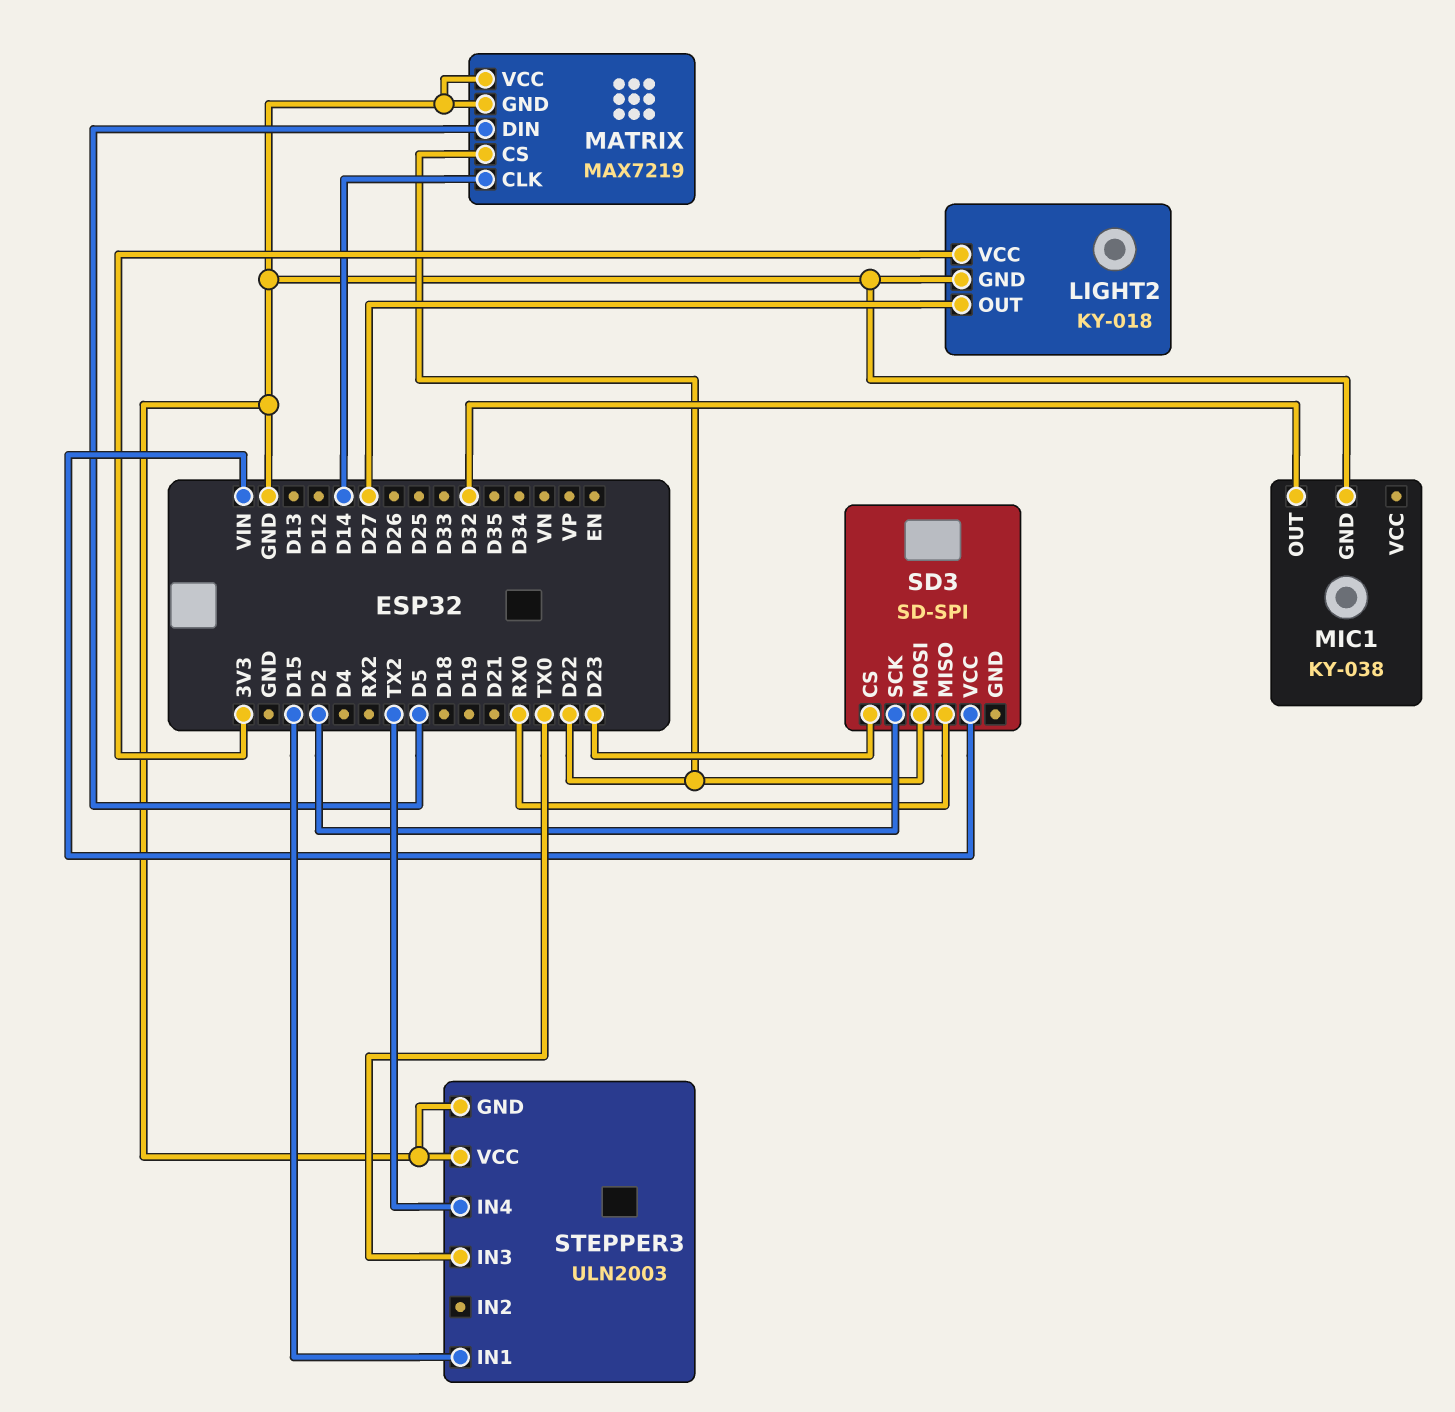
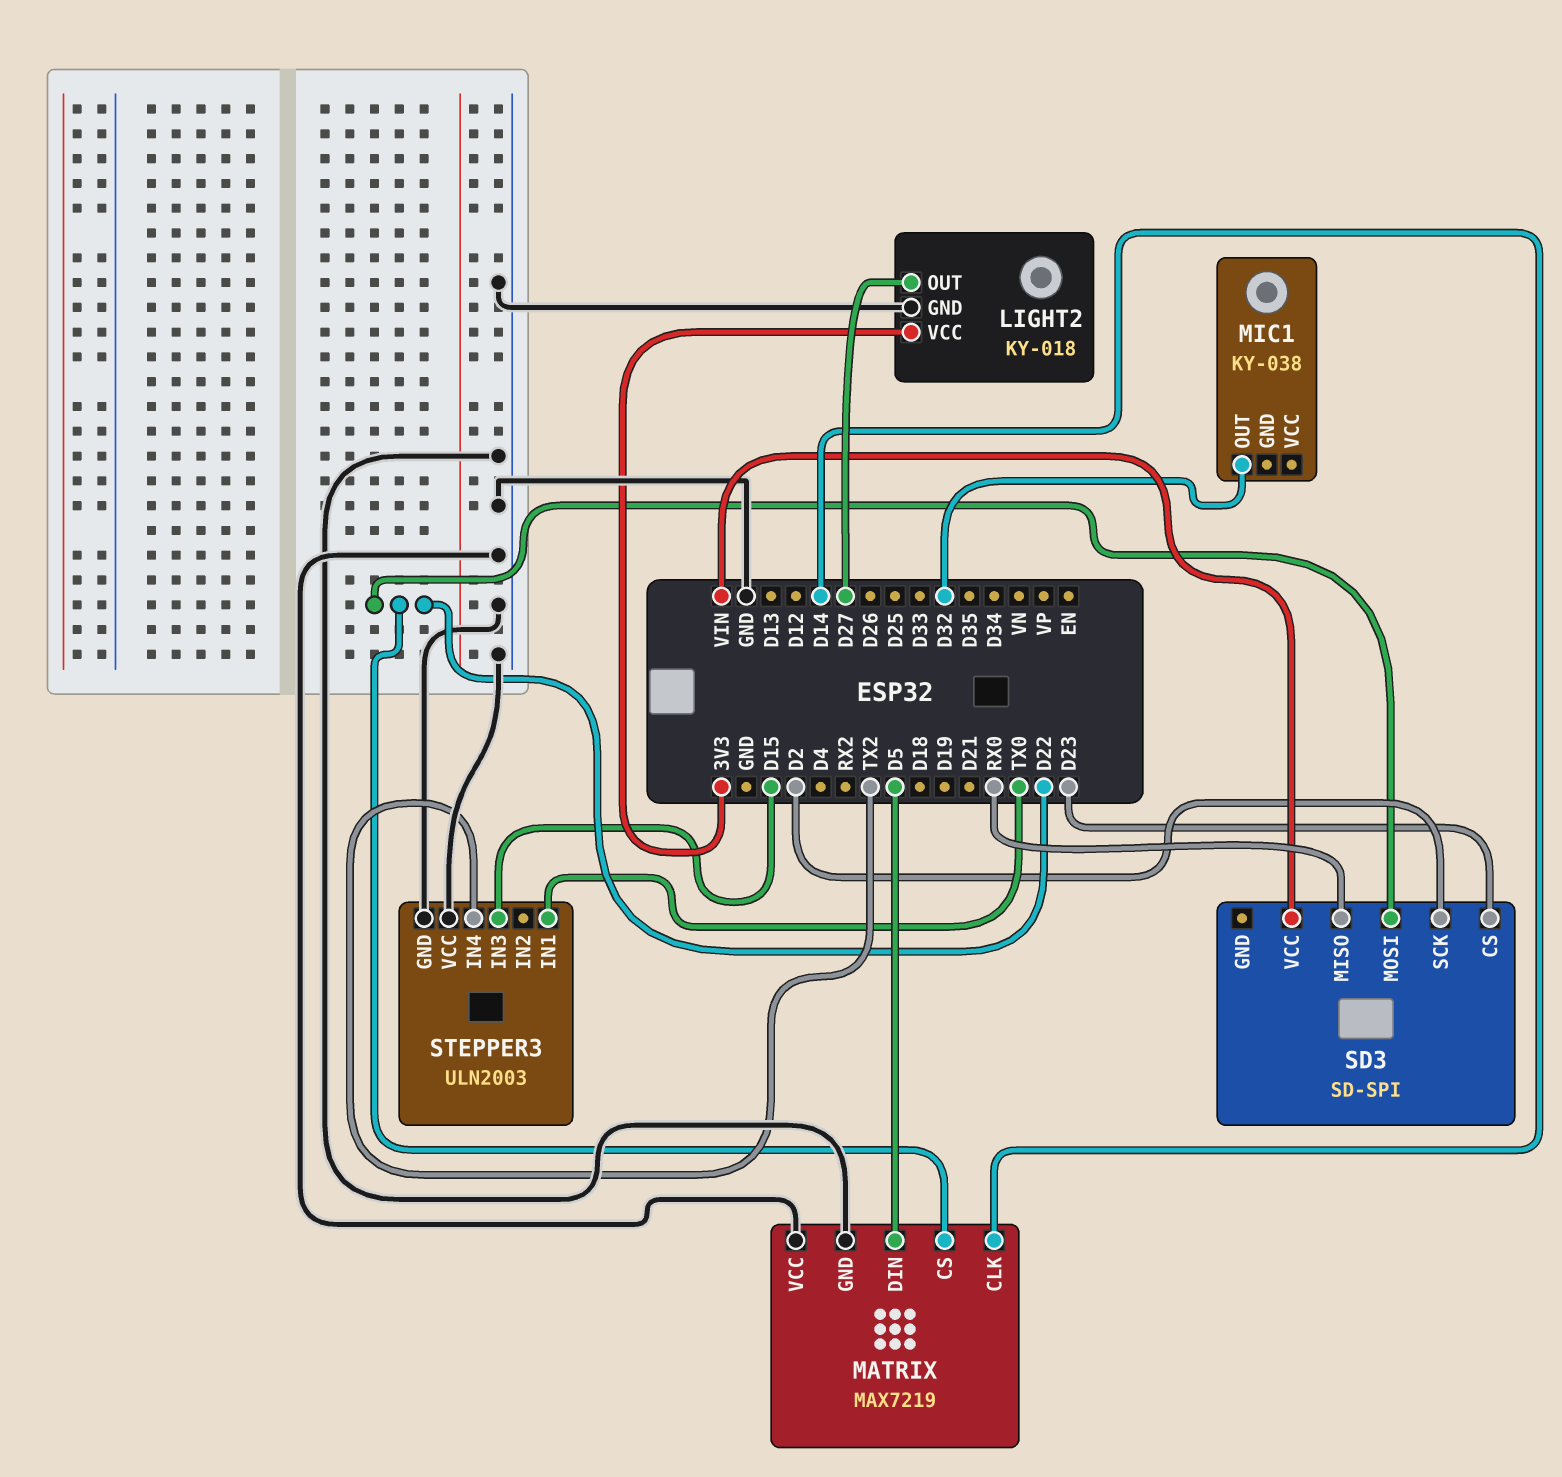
MIC1 pin GND: GND -> none
STEPPER3 pin IN1: D15 -> TX0
STEPPER3 pin IN3: TX0 -> D15

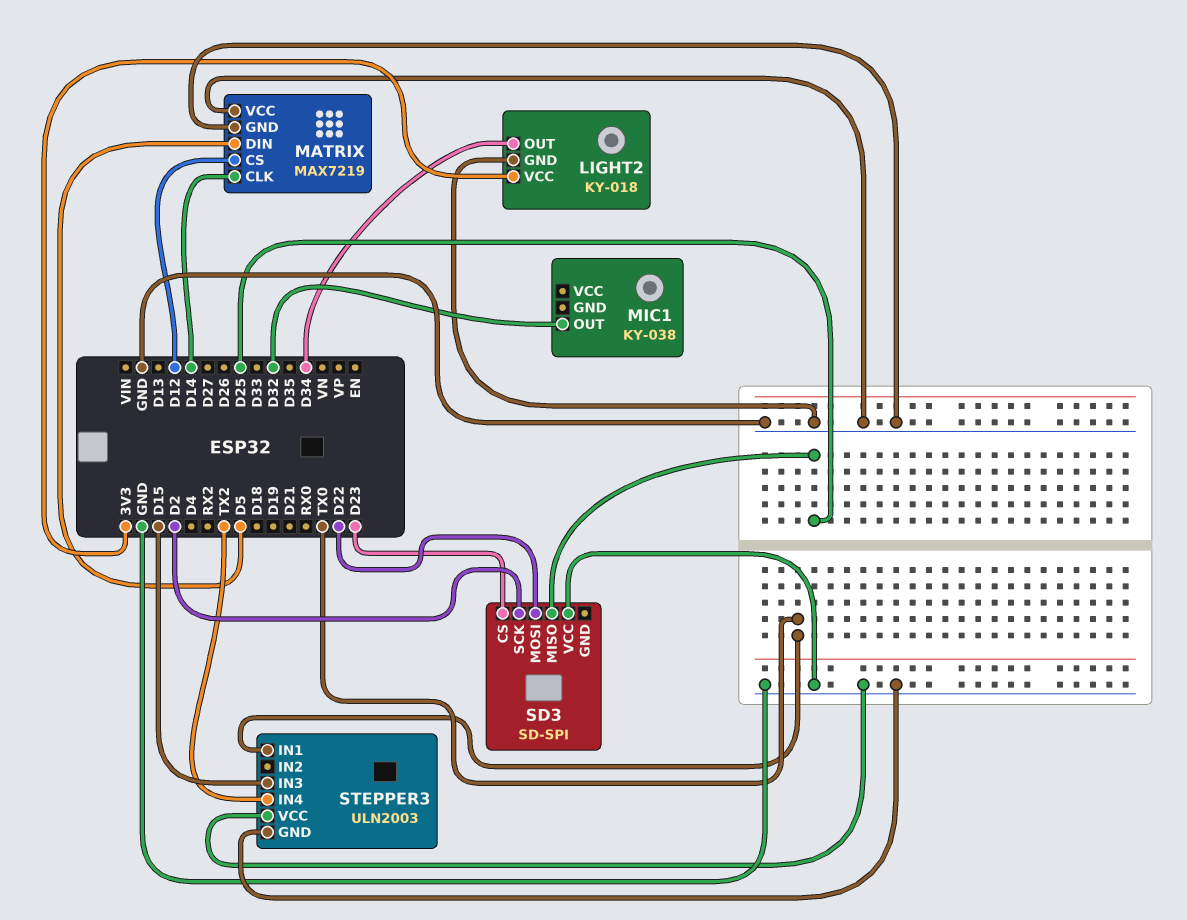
LIGHT2 pin OUT: D27 -> D34
MATRIX pin CS: D22 -> D12
SD3 pin MISO: RX0 -> D25
SD3 pin VCC: VIN -> GND

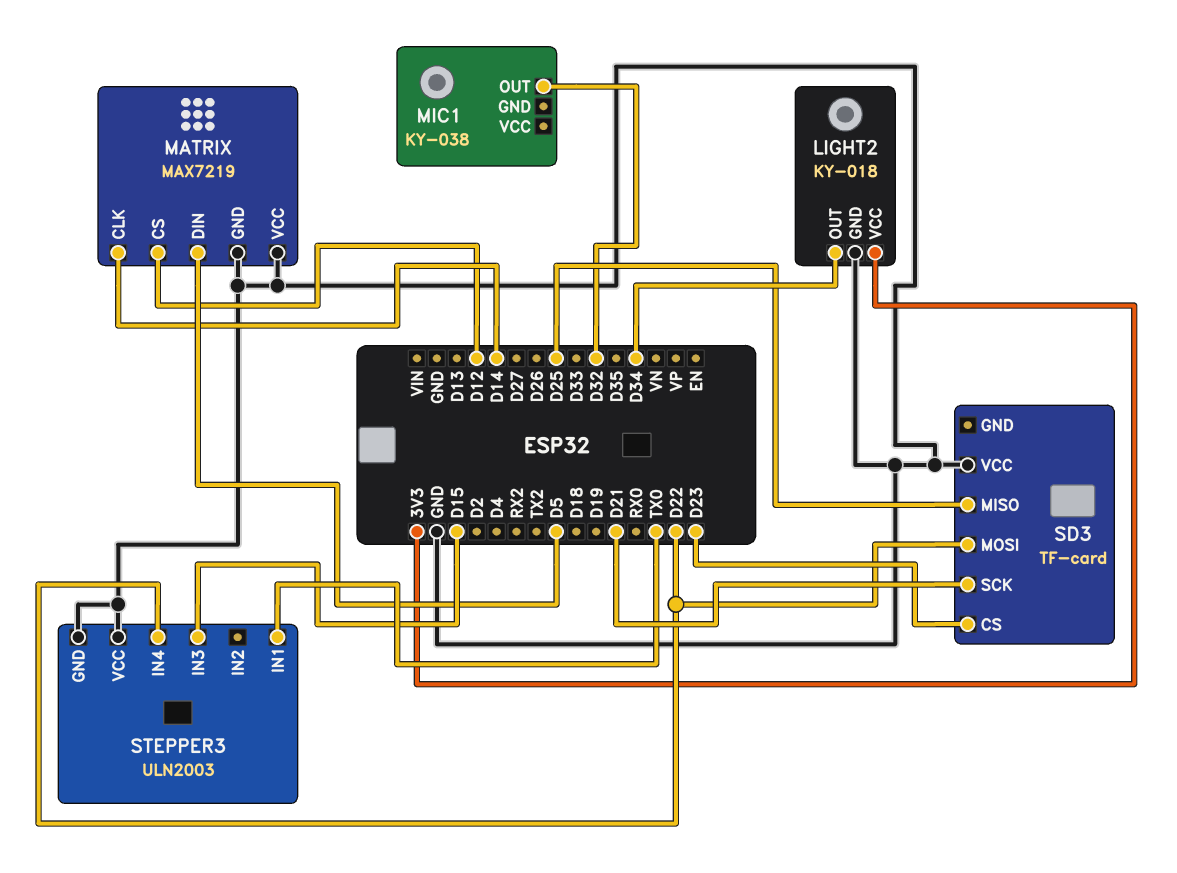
SD3: SD-SPI -> TF-card
SD3 pin SCK: D2 -> D21
STEPPER3 pin IN4: TX2 -> D22

